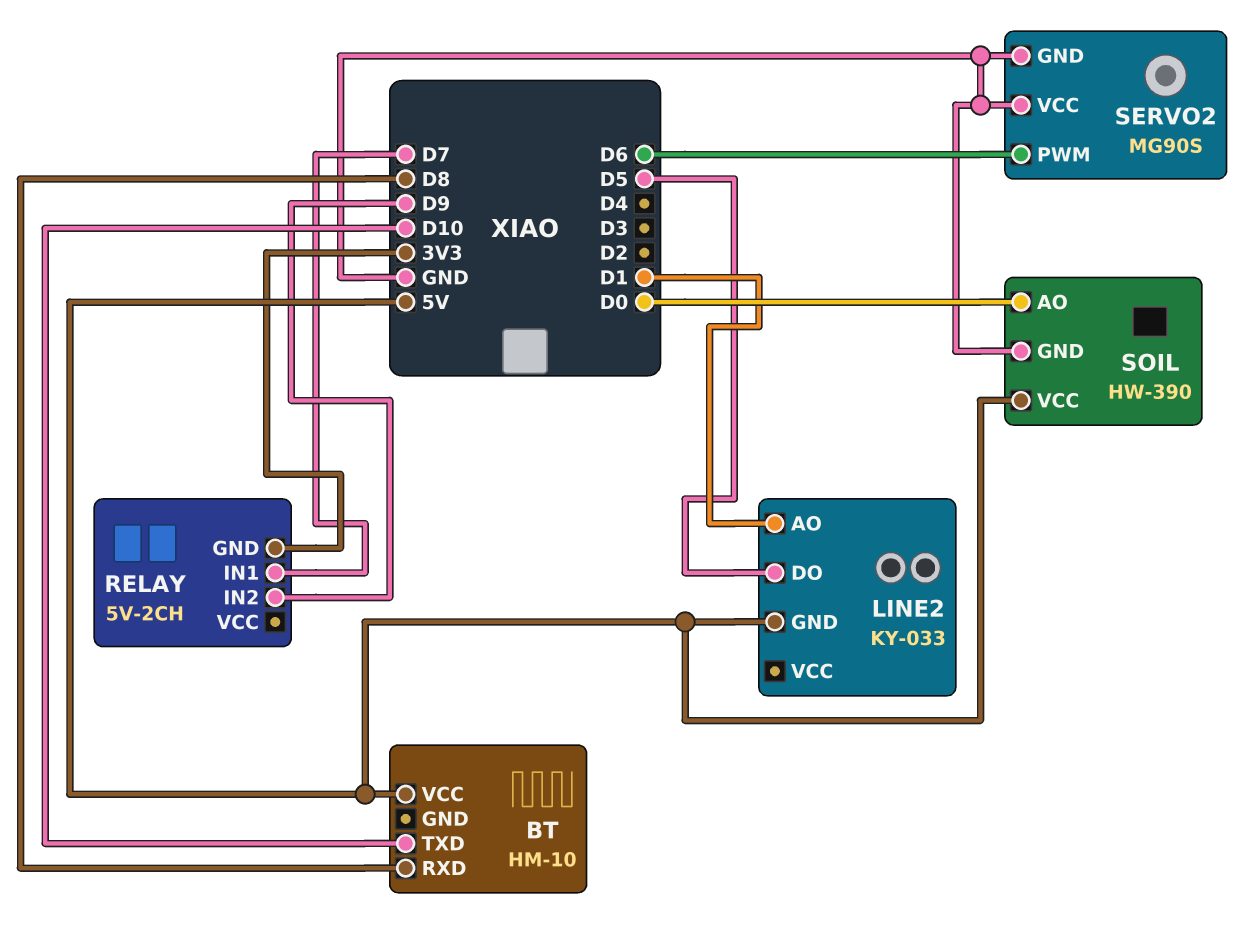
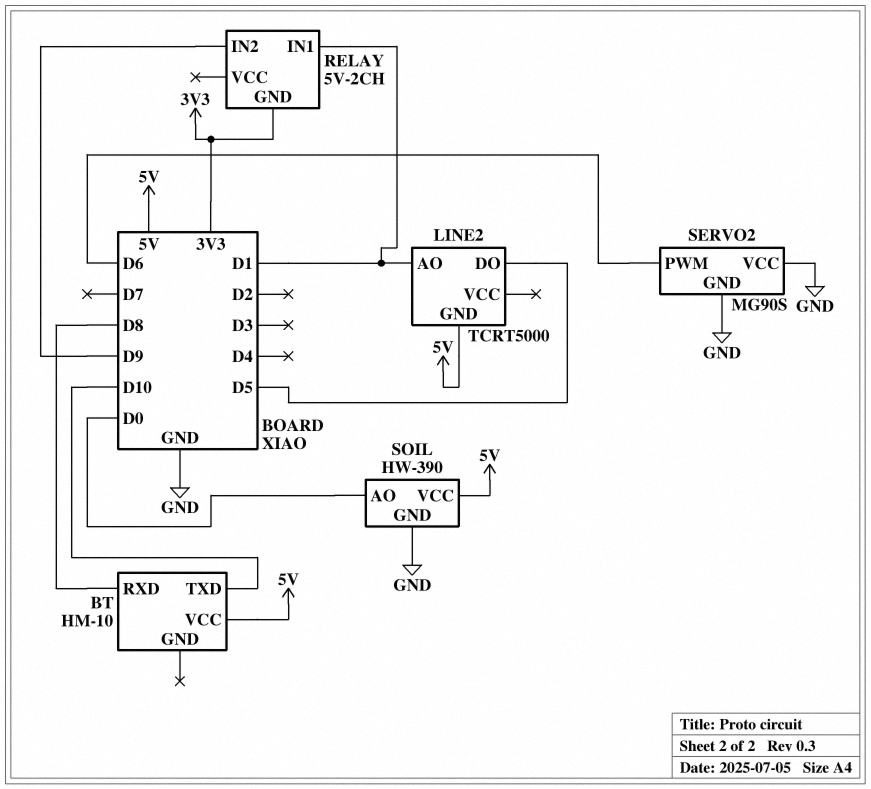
LINE2: KY-033 -> TCRT5000
RELAY pin IN1: D7 -> D1

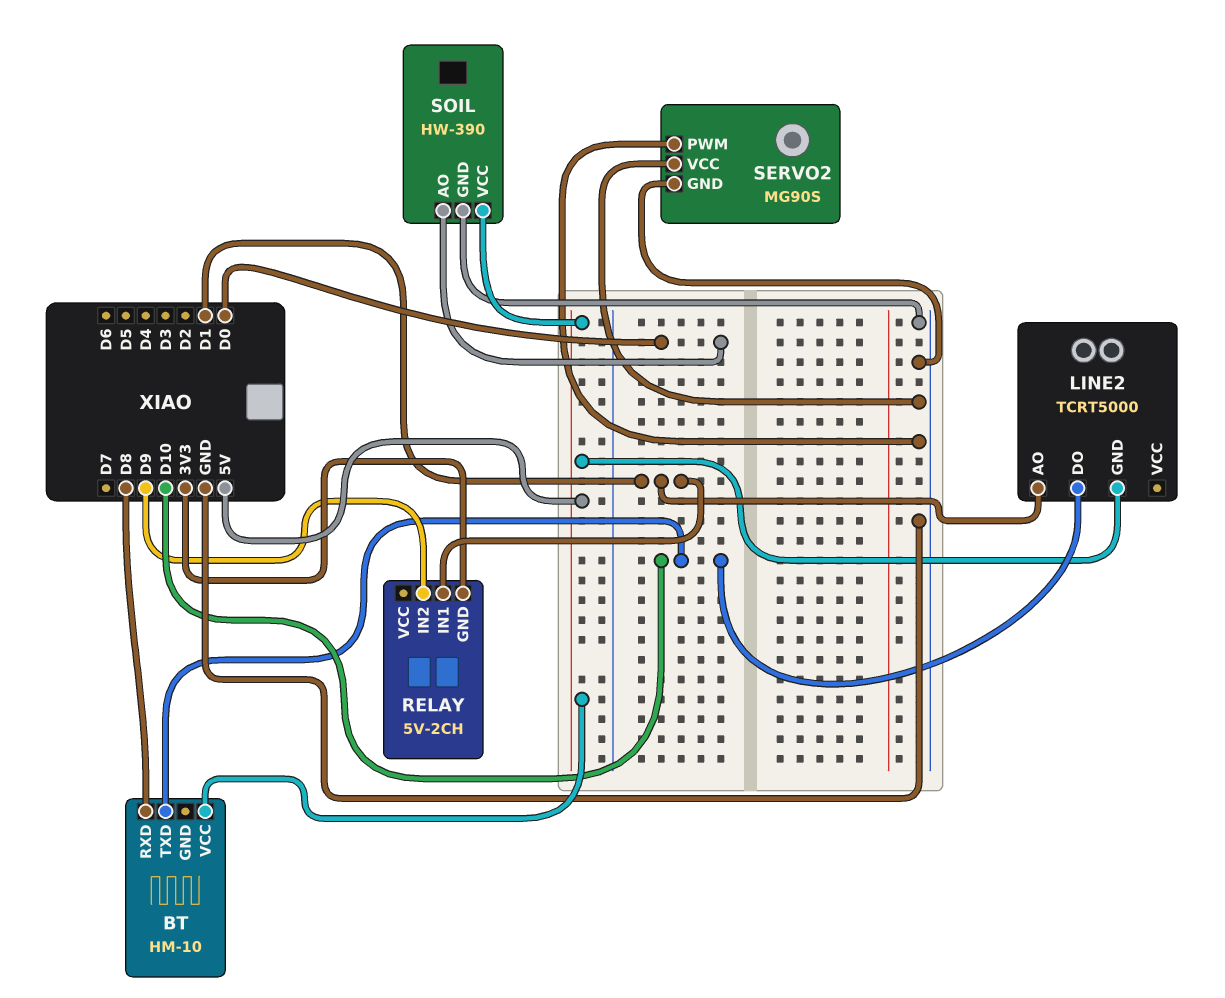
LINE2 pin DO: D5 -> D10
SERVO2 pin PWM: D6 -> GND

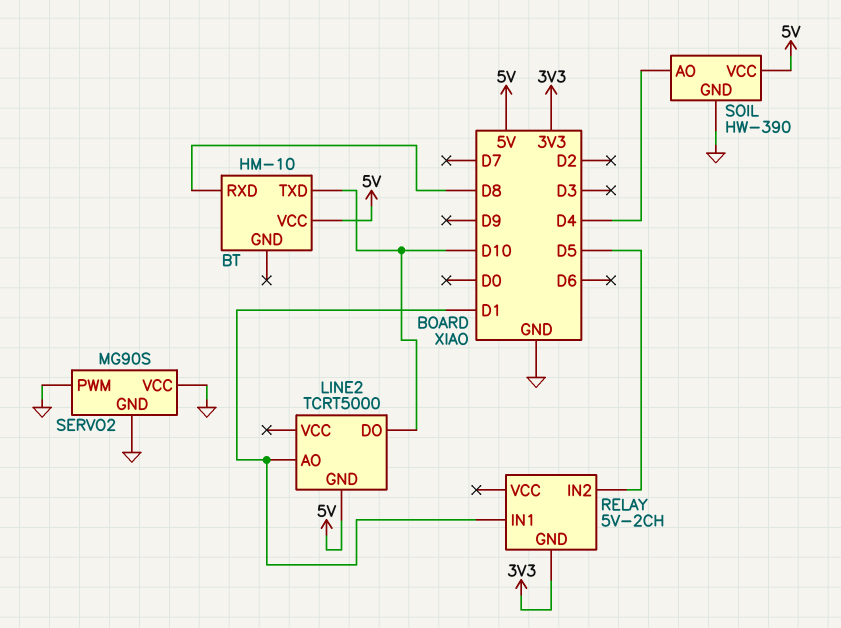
RELAY pin IN2: D9 -> D5
SOIL pin AO: D0 -> D4

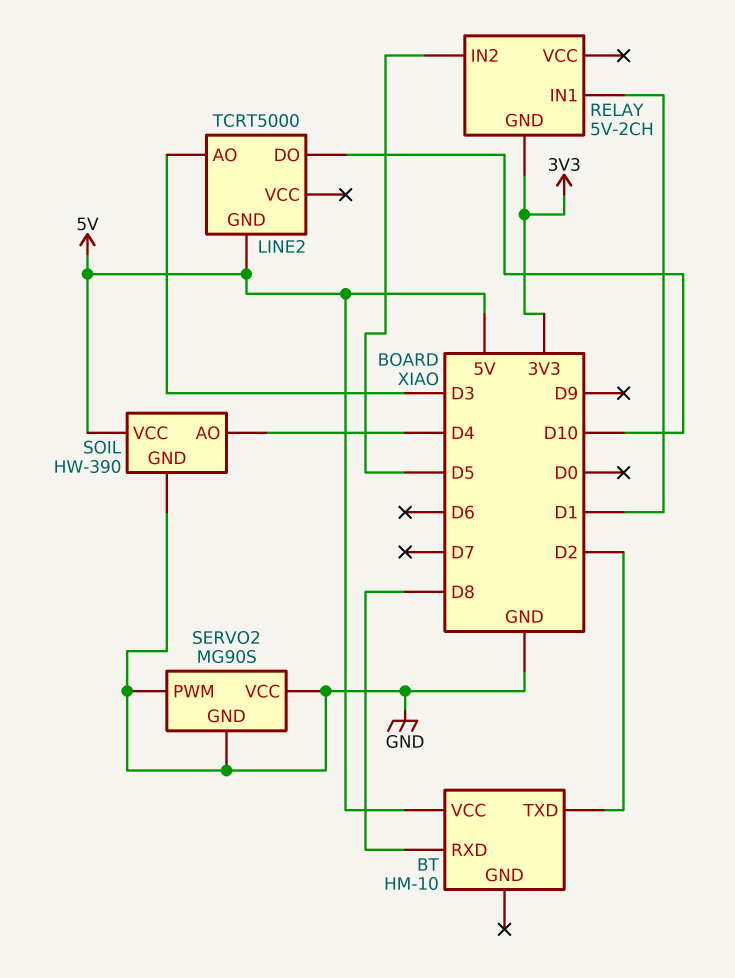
BT pin TXD: D10 -> D2
LINE2 pin AO: D1 -> D3

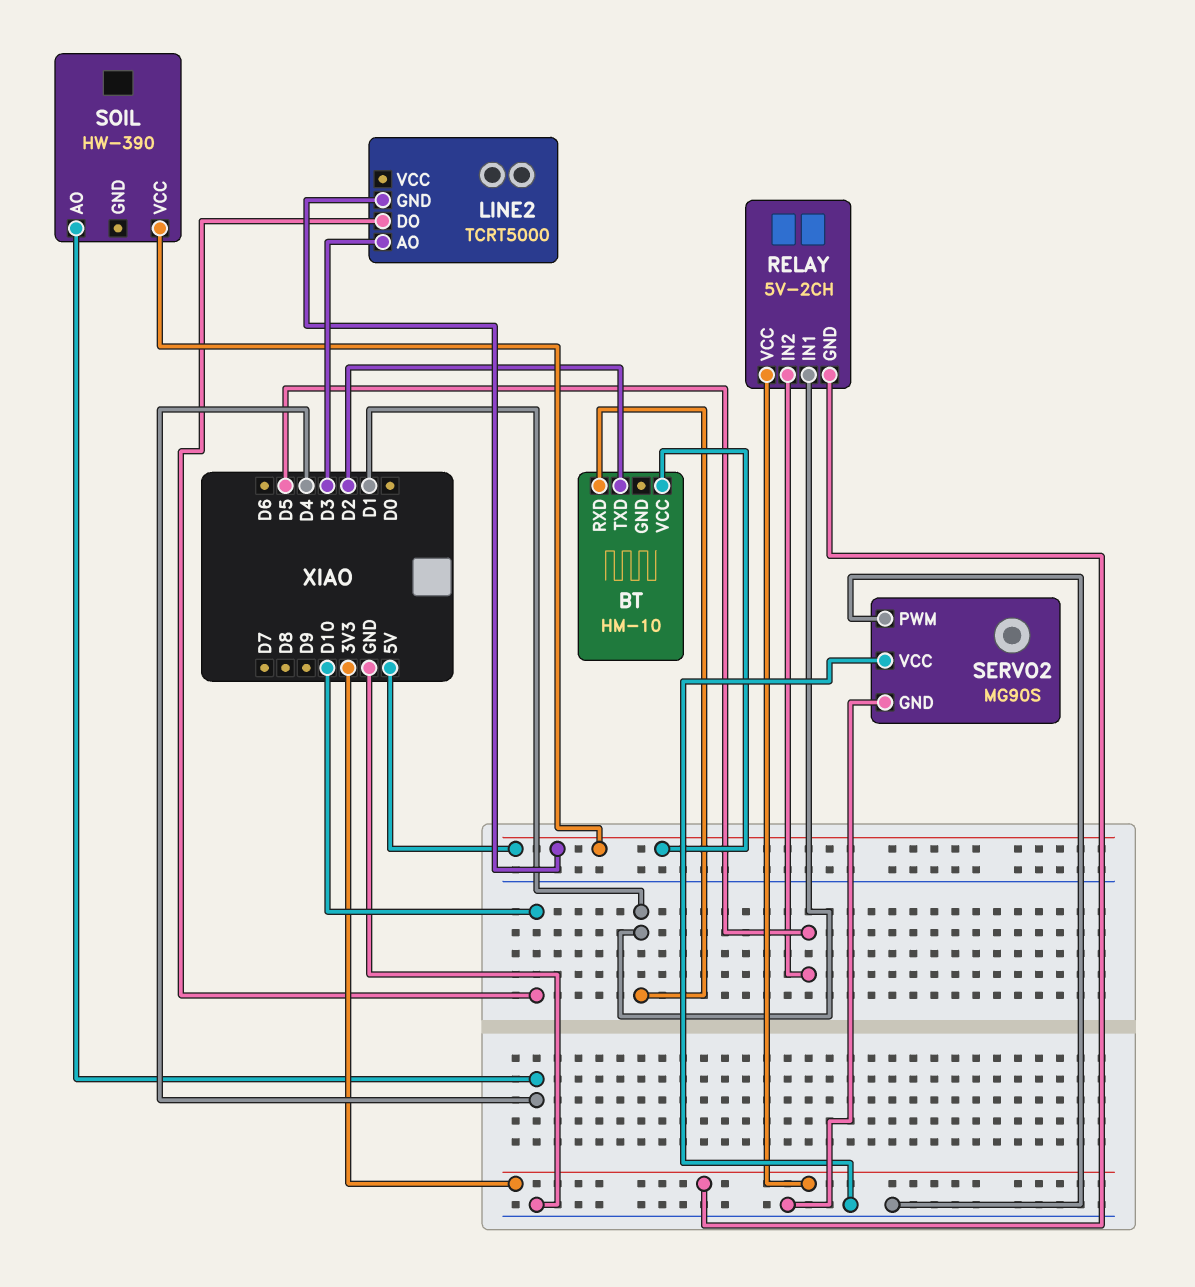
BT pin RXD: D8 -> D1
RELAY pin VCC: none -> 3V3
SOIL pin GND: GND -> none

